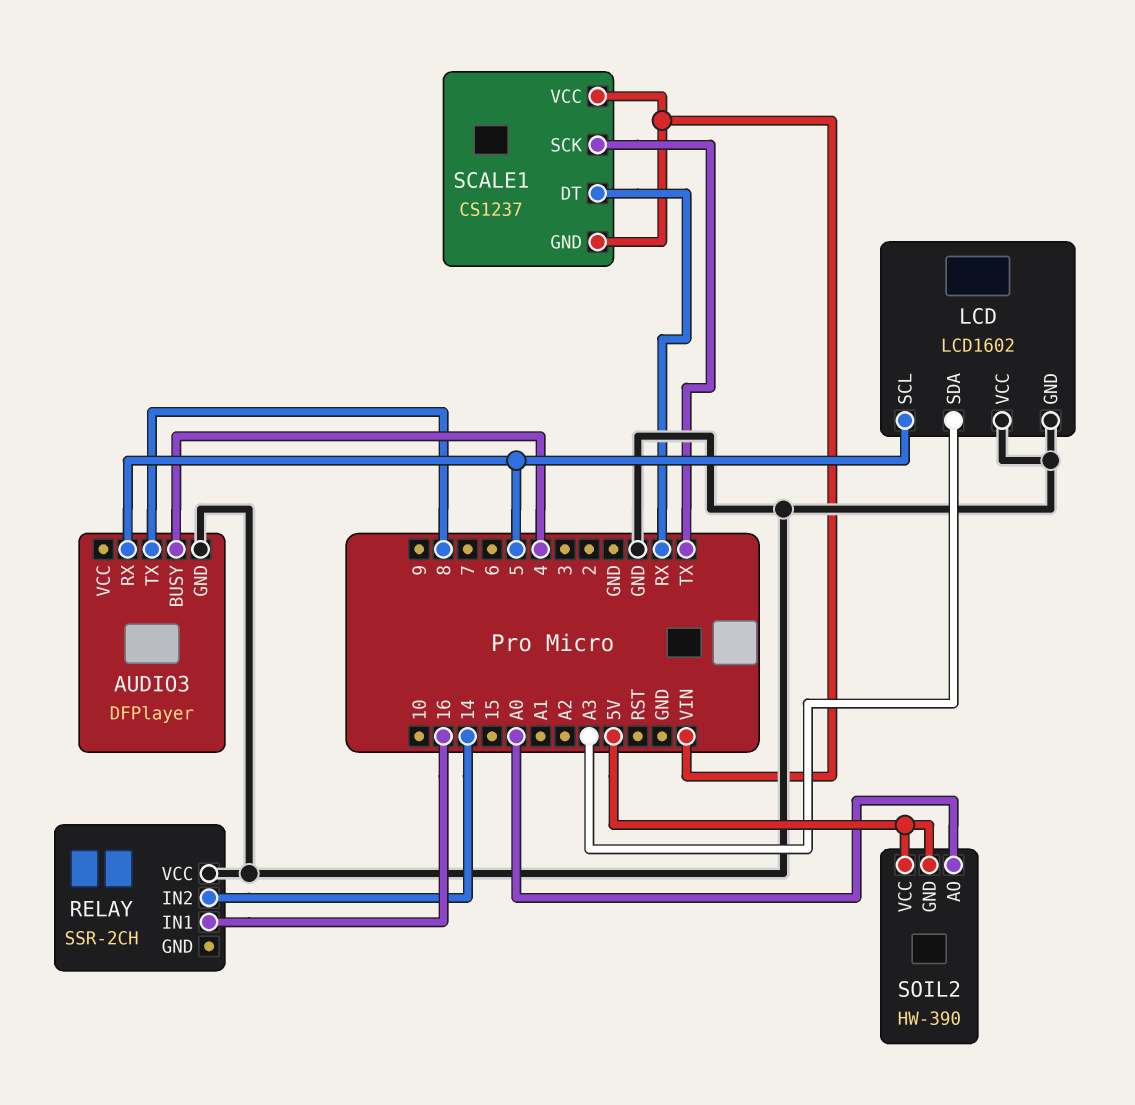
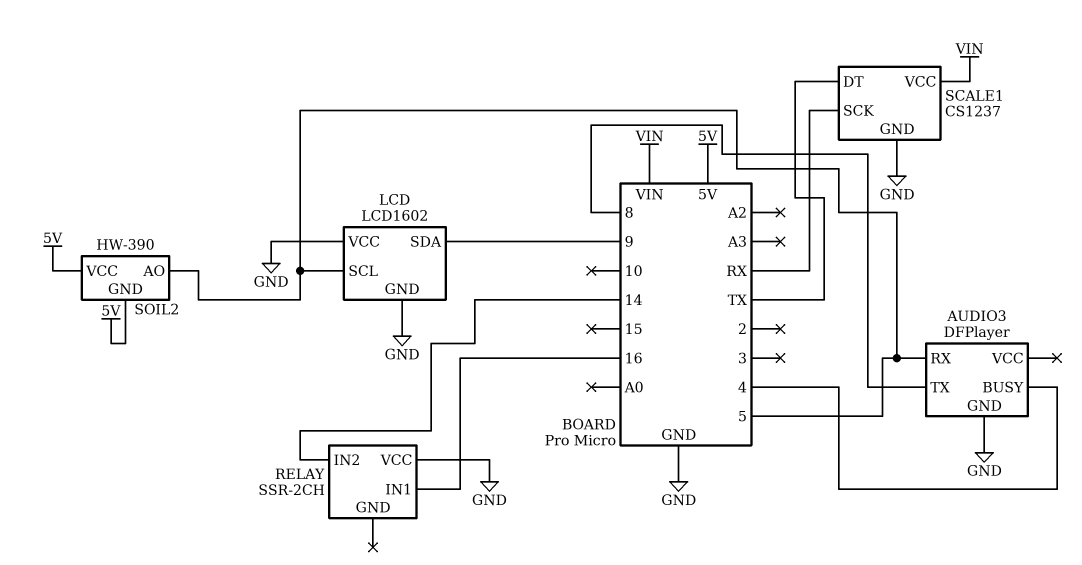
LCD pin SDA: A3 -> 9
SCALE1 pin DT: RX -> TX
SCALE1 pin GND: VIN -> GND
SCALE1 pin SCK: TX -> RX
SOIL2 pin AO: A0 -> 5

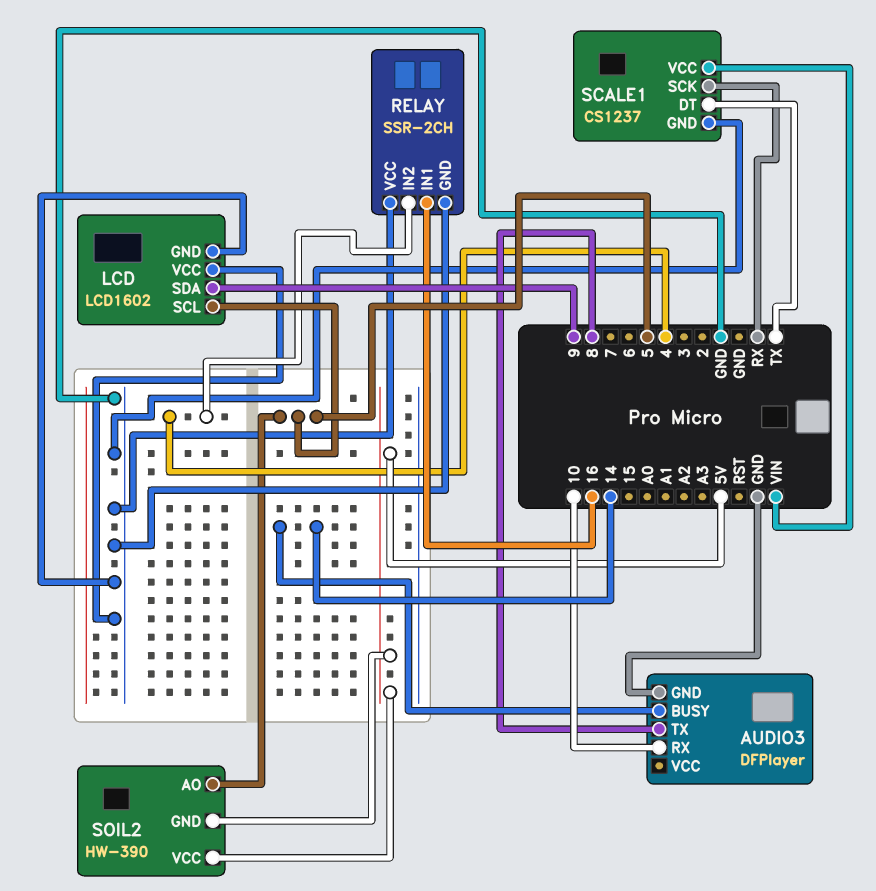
AUDIO3 pin BUSY: 4 -> 14
AUDIO3 pin RX: 5 -> 10
RELAY pin GND: none -> GND
RELAY pin IN2: 14 -> 4

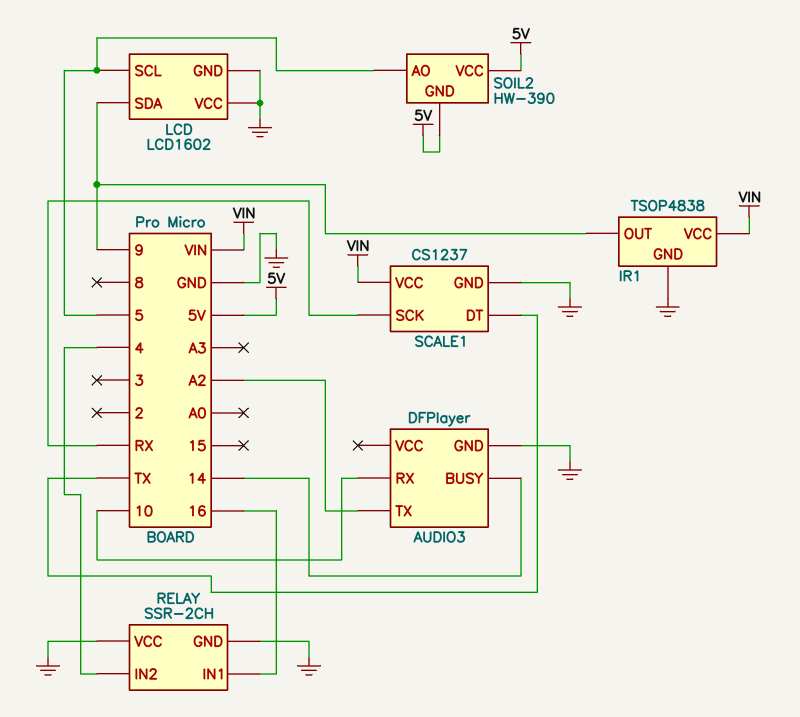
AUDIO3 pin TX: 8 -> A2
IR1: none -> TSOP4838
IR1 pin GND: none -> GND
IR1 pin OUT: none -> 9
IR1 pin VCC: none -> VIN

